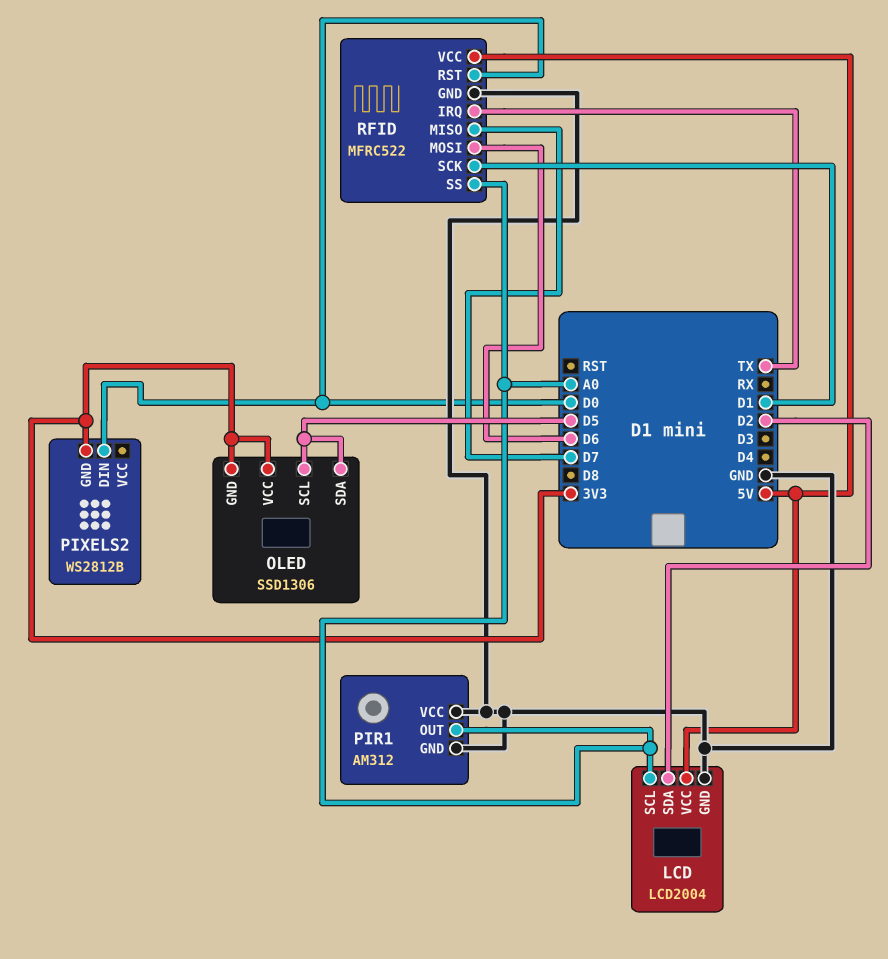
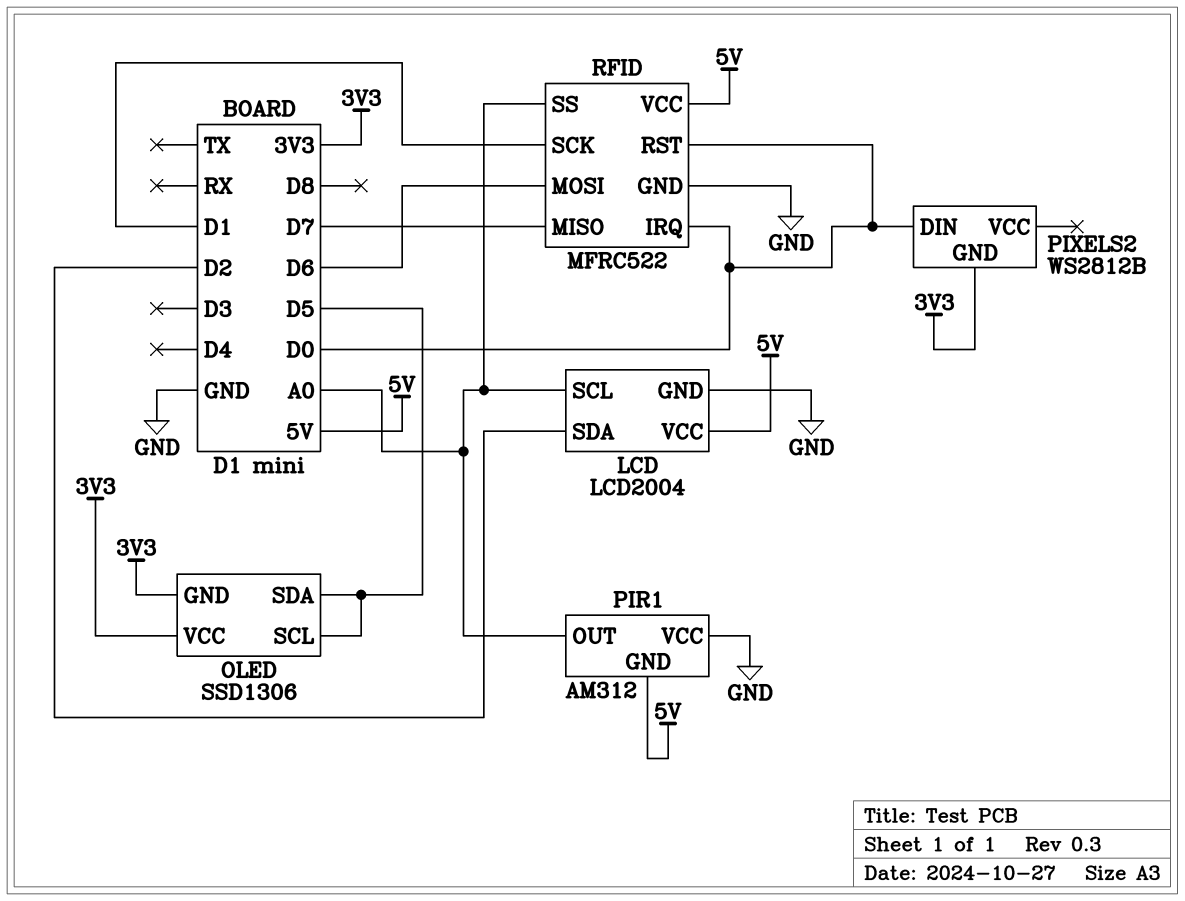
PIR1 pin GND: GND -> 5V
RFID pin IRQ: TX -> D0

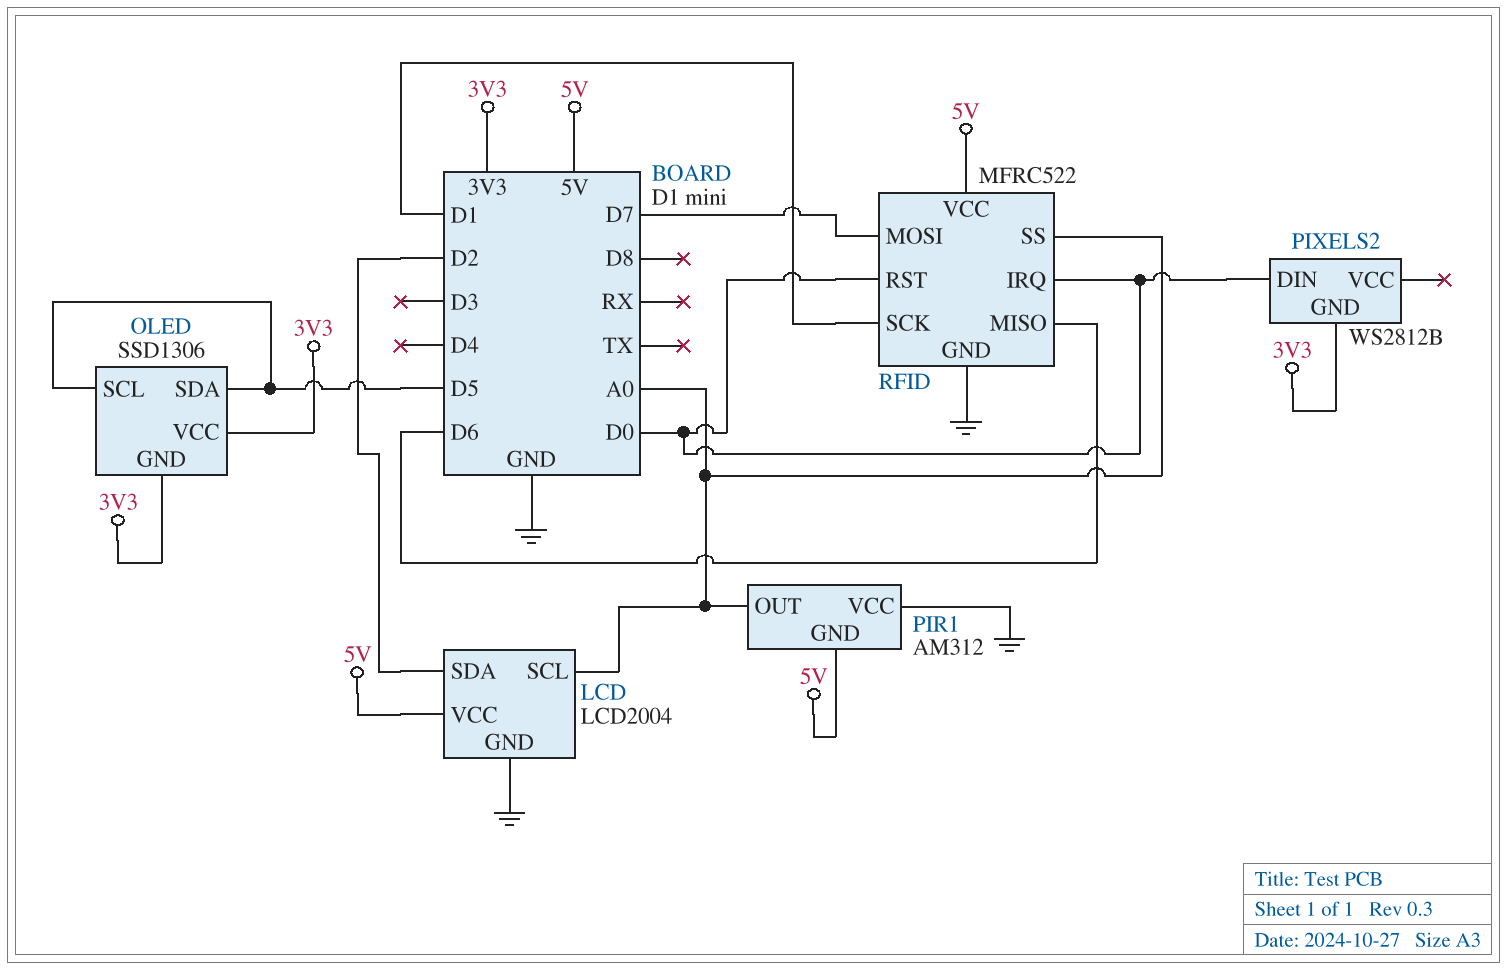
RFID pin MISO: D7 -> D6
RFID pin MOSI: D6 -> D7

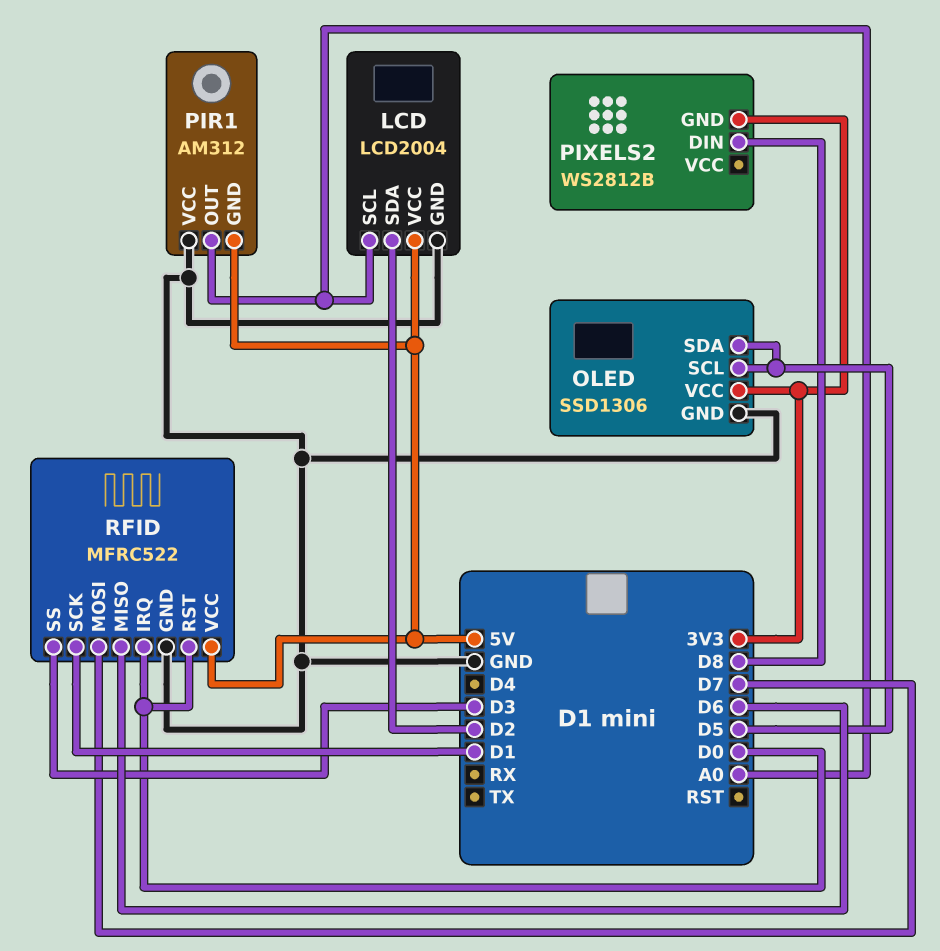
OLED pin GND: 3V3 -> GND
PIXELS2 pin DIN: D0 -> D8
RFID pin SS: A0 -> D3

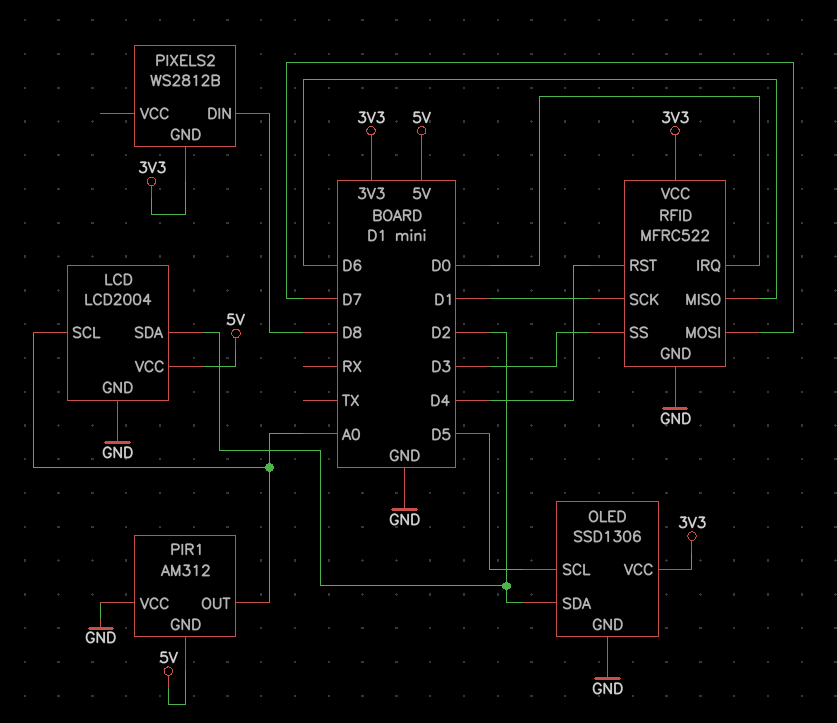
OLED pin SDA: D5 -> D2
RFID pin RST: D0 -> D4
RFID pin VCC: 5V -> 3V3

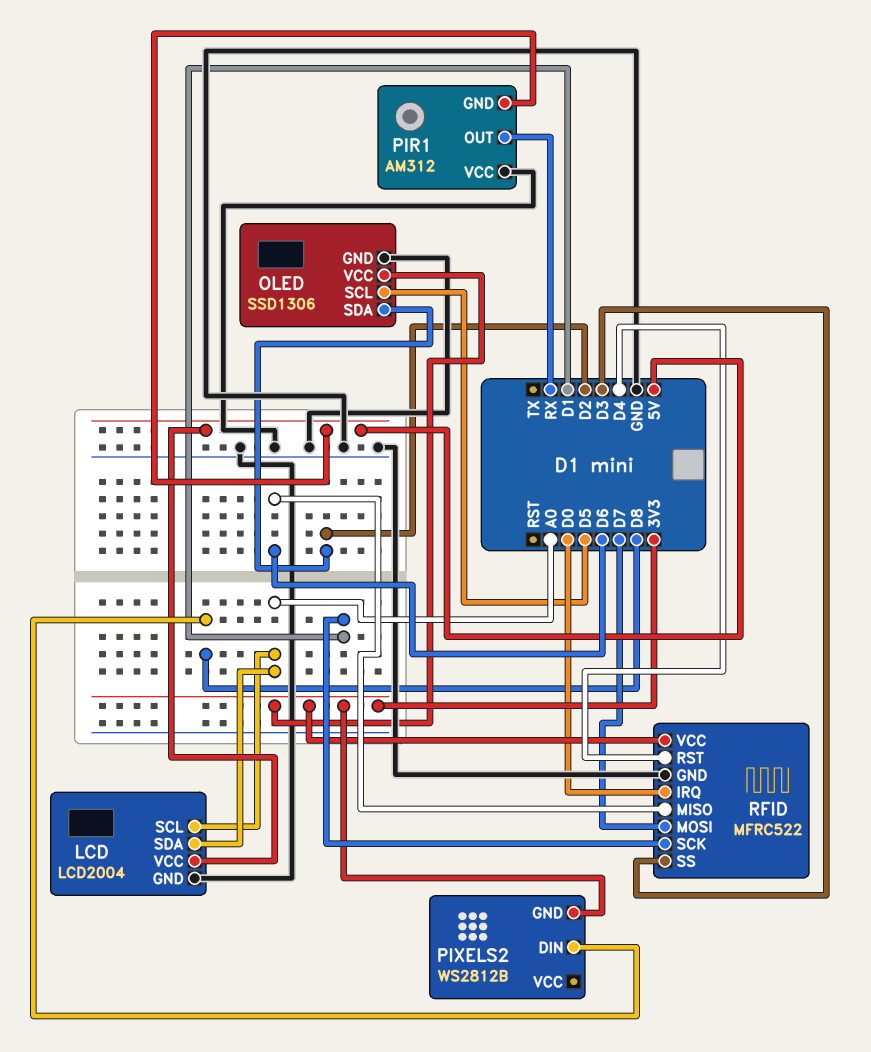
LCD pin SDA: D2 -> A0
PIR1 pin OUT: A0 -> RX

